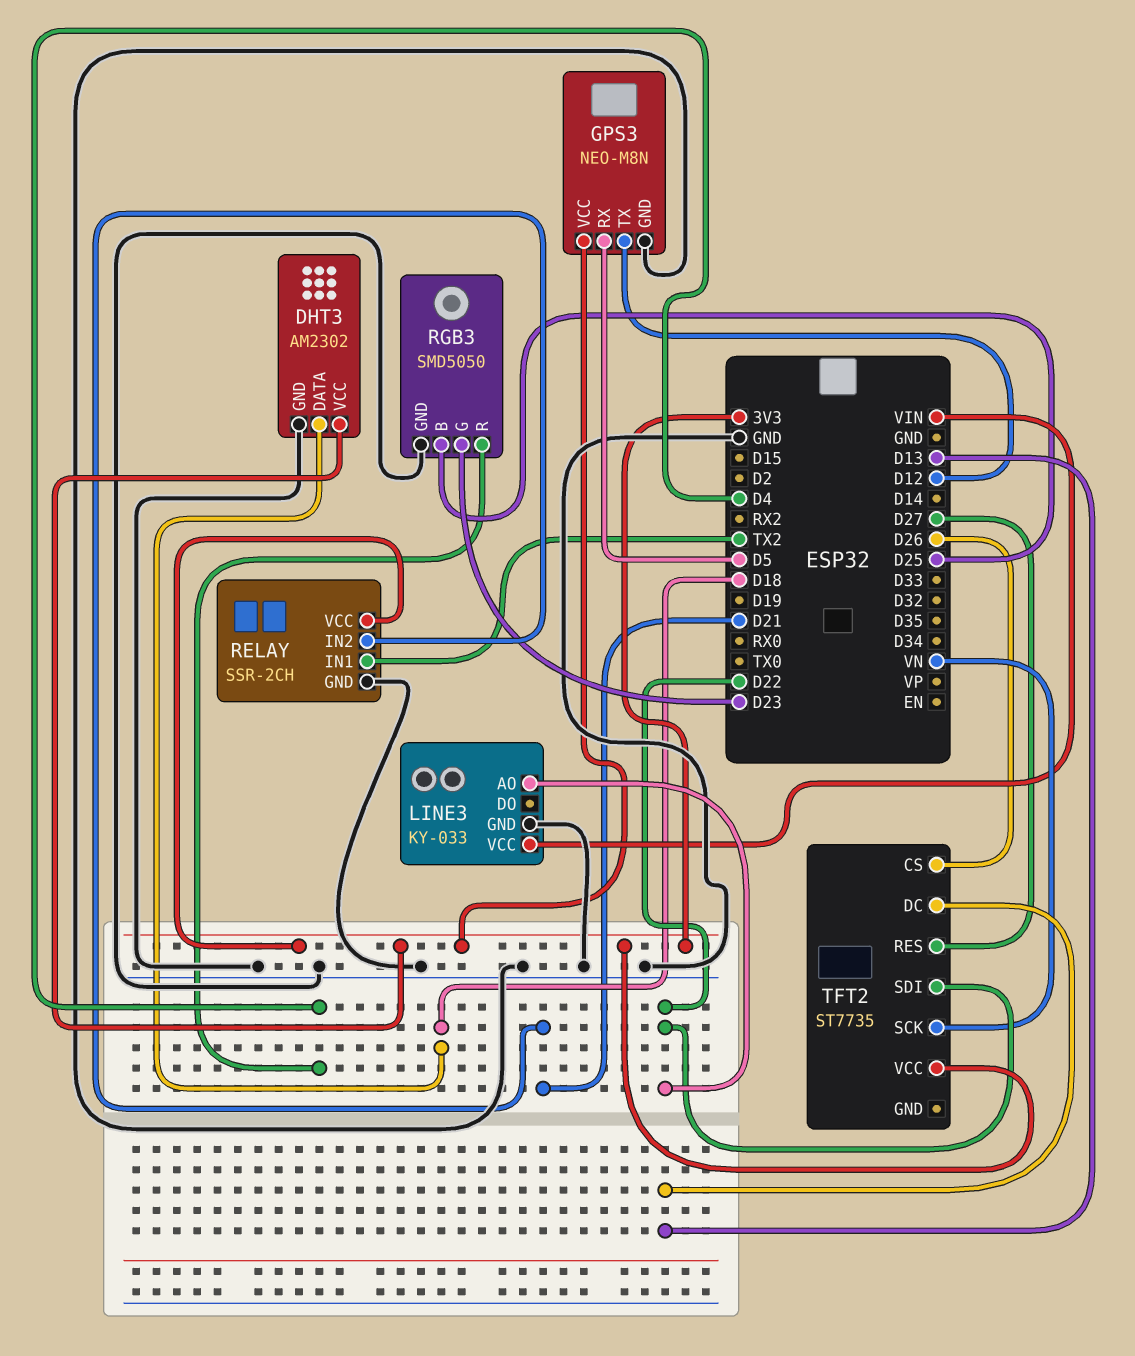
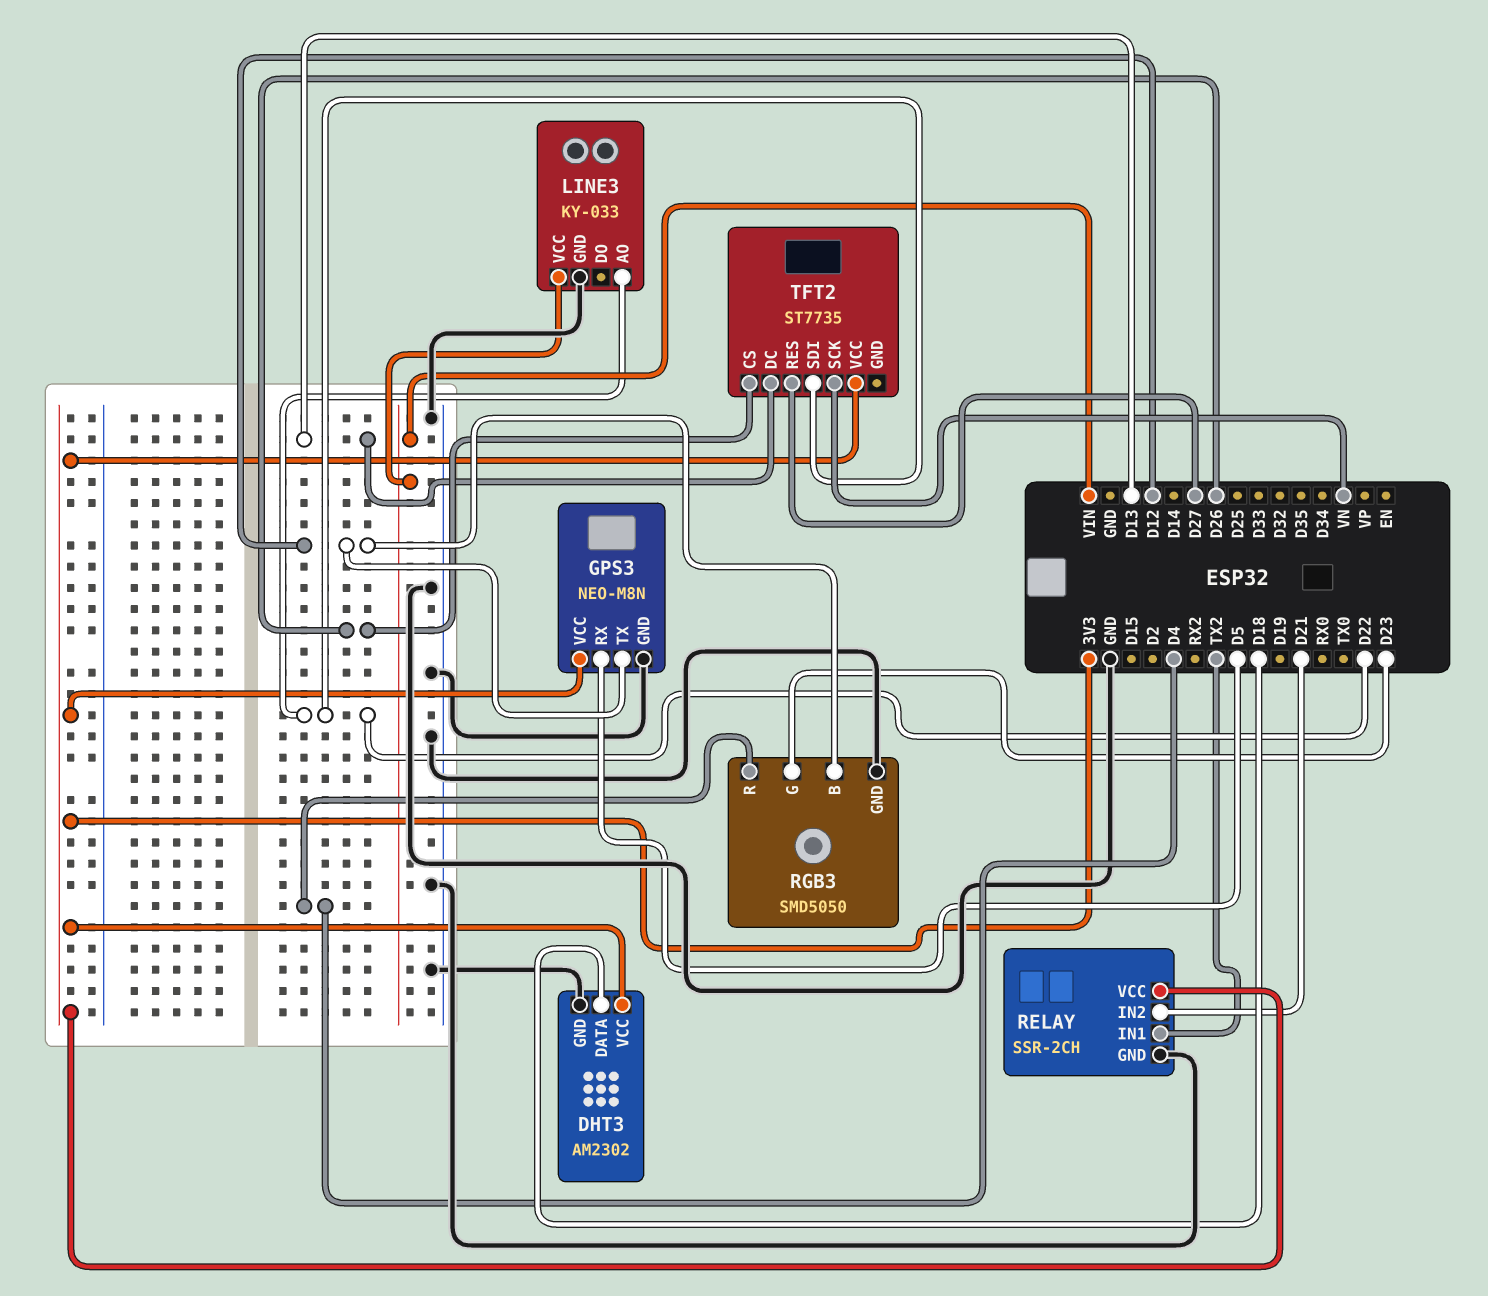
RGB3 pin B: D25 -> D12

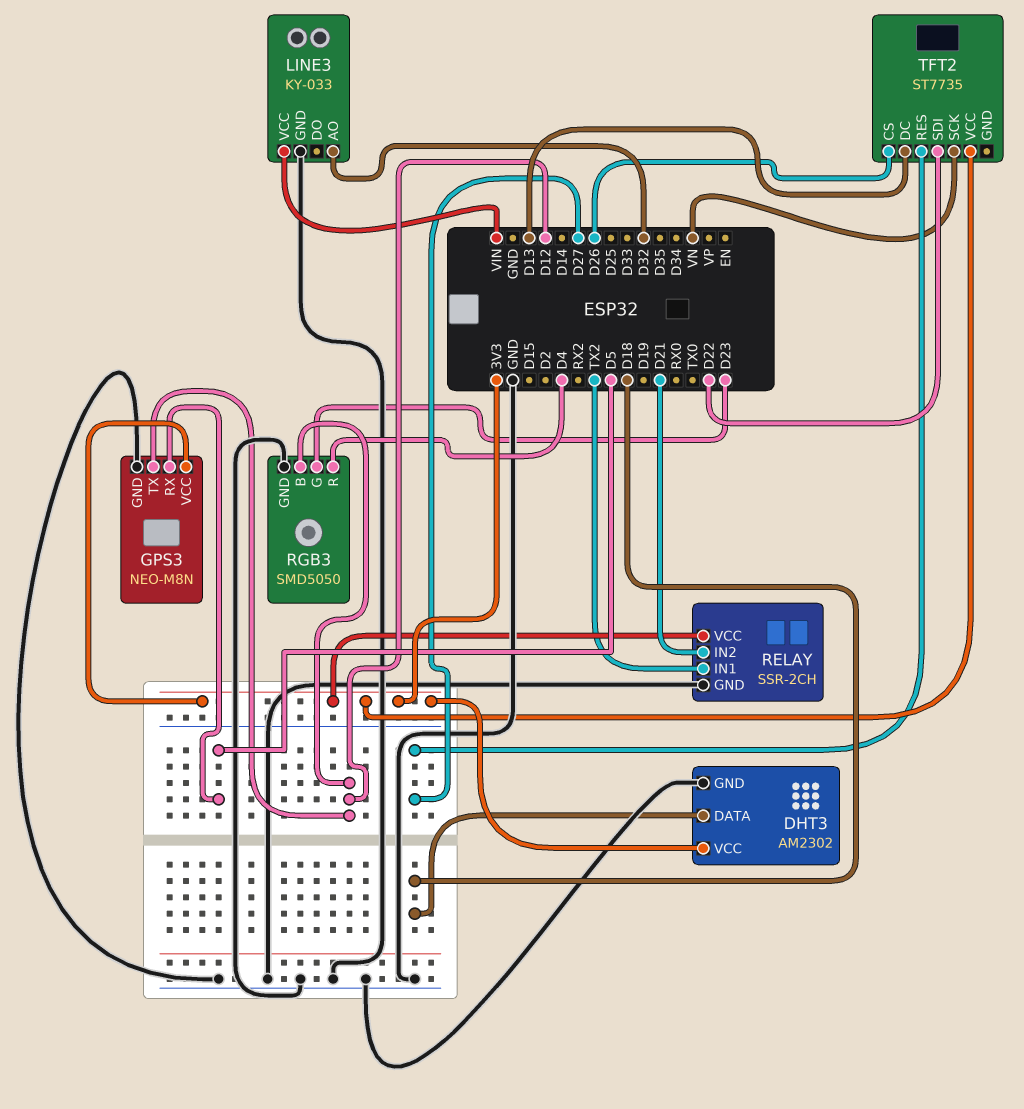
LINE3 pin AO: D22 -> D32

